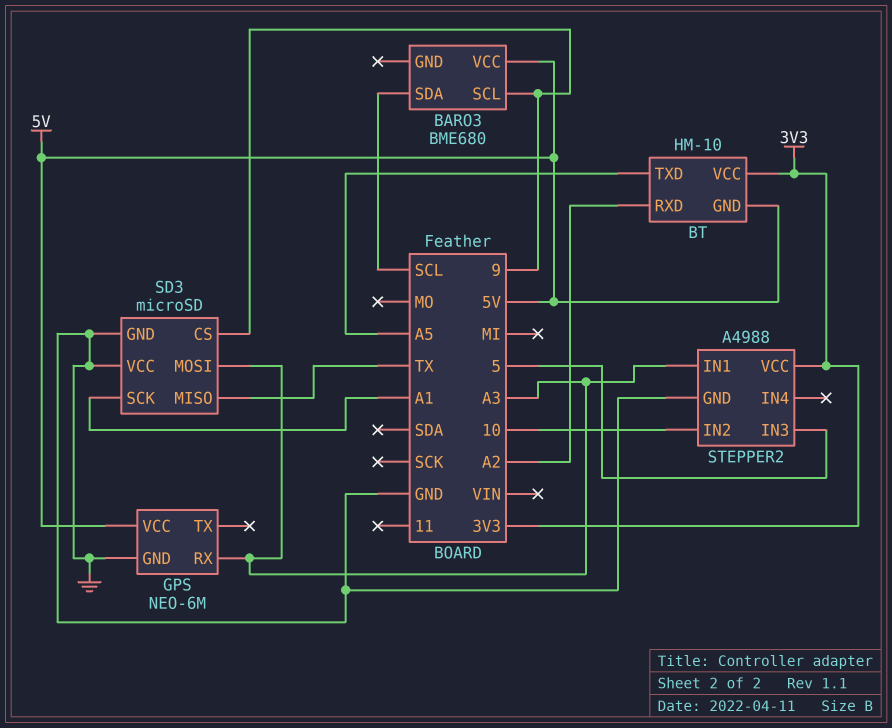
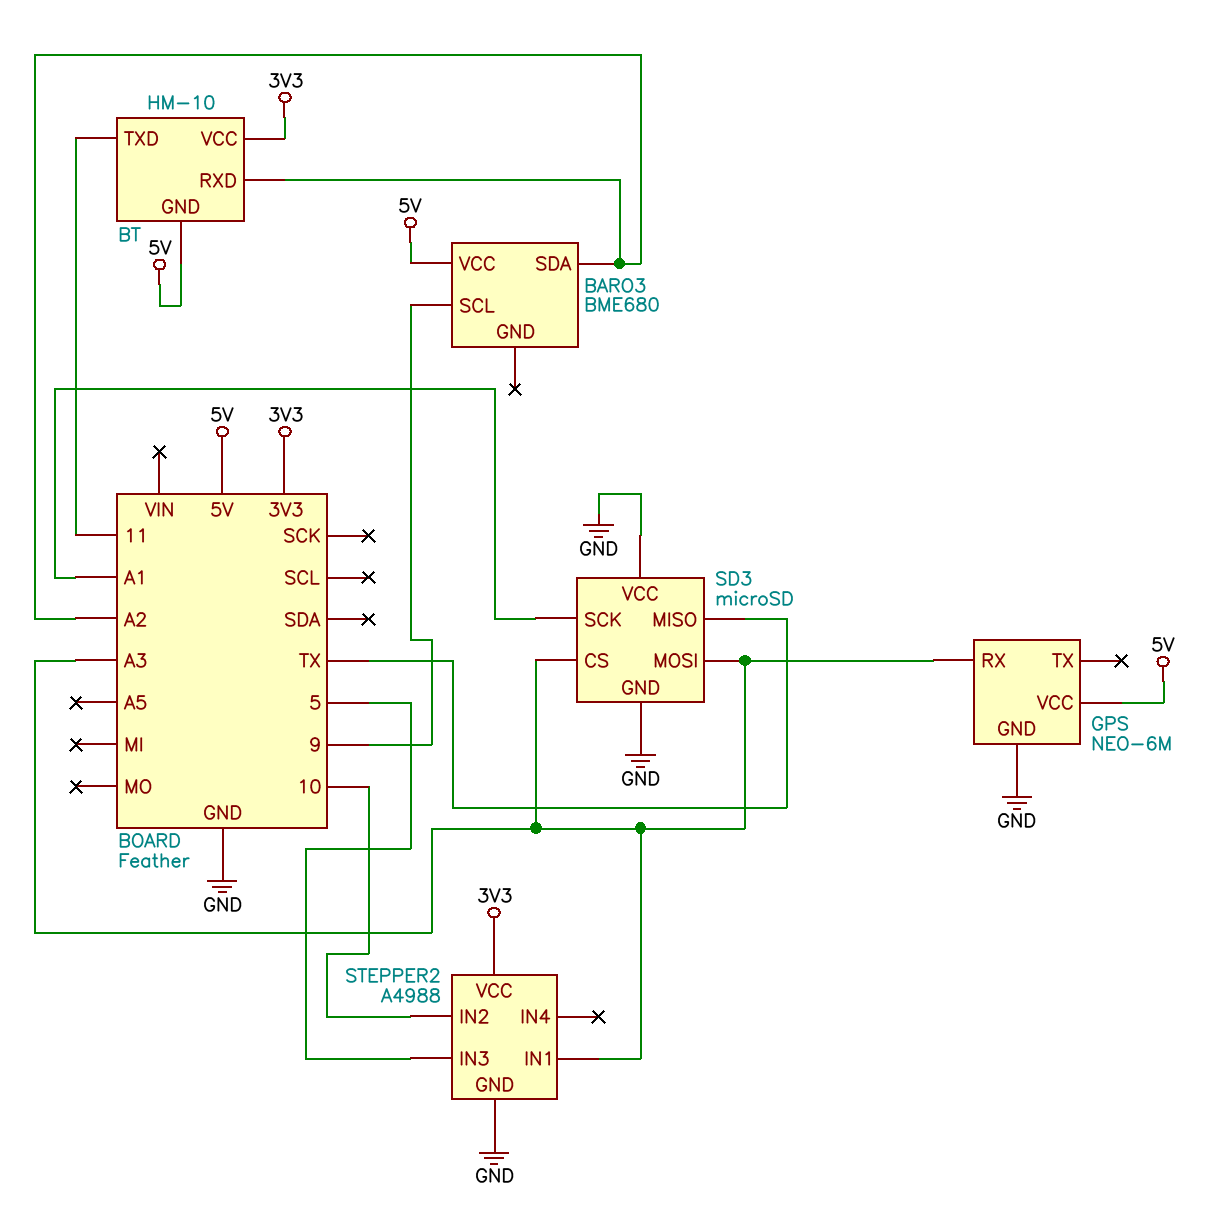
BARO3 pin SDA: SCL -> A2
BT pin TXD: A5 -> 11
SD3 pin CS: 9 -> A3

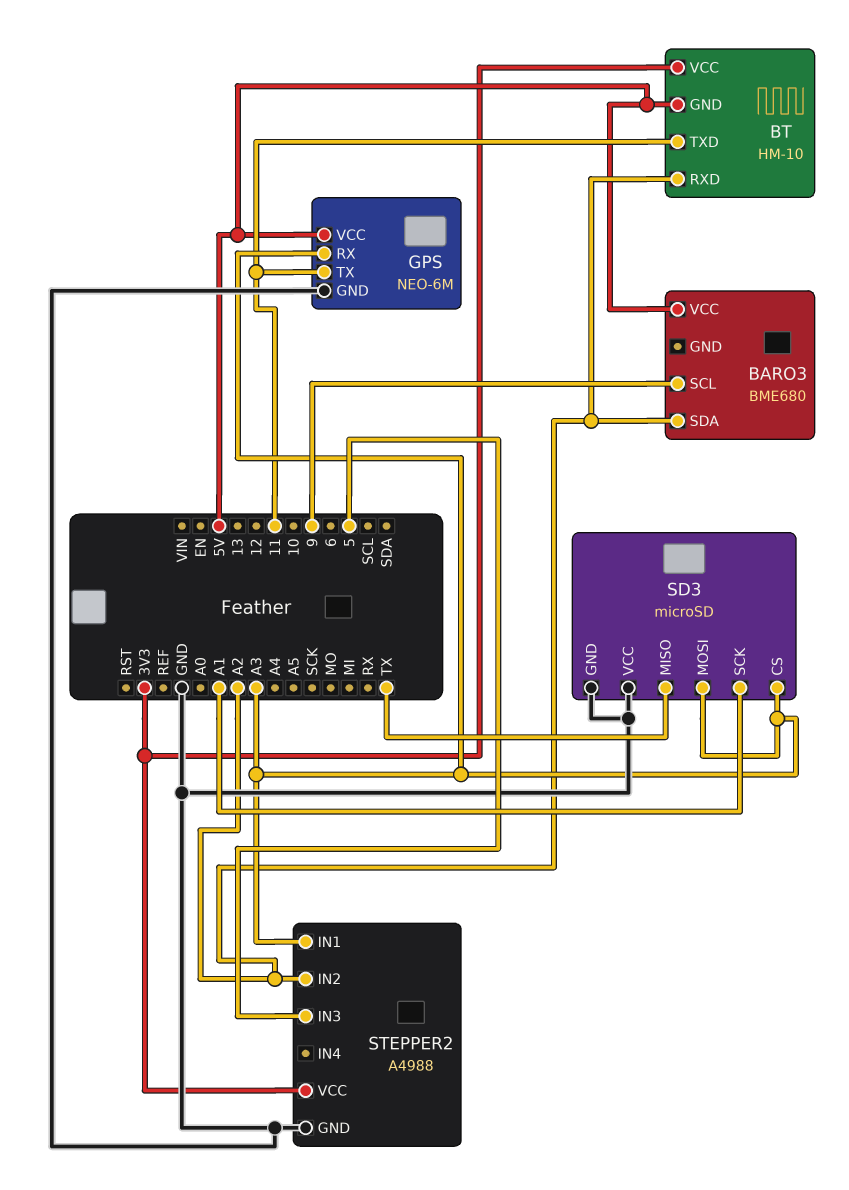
GPS pin TX: none -> 11
STEPPER2 pin IN2: 10 -> A2

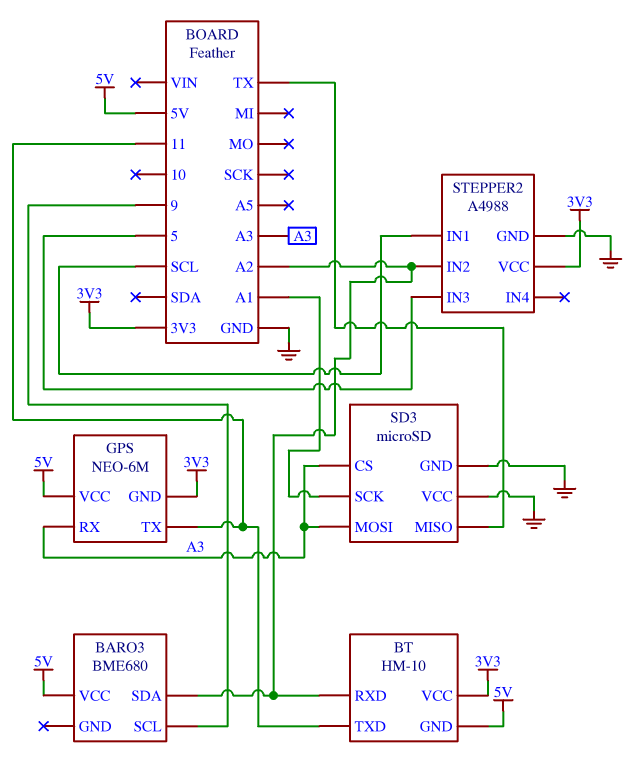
GPS pin GND: GND -> 3V3
STEPPER2 pin IN1: A3 -> SCL

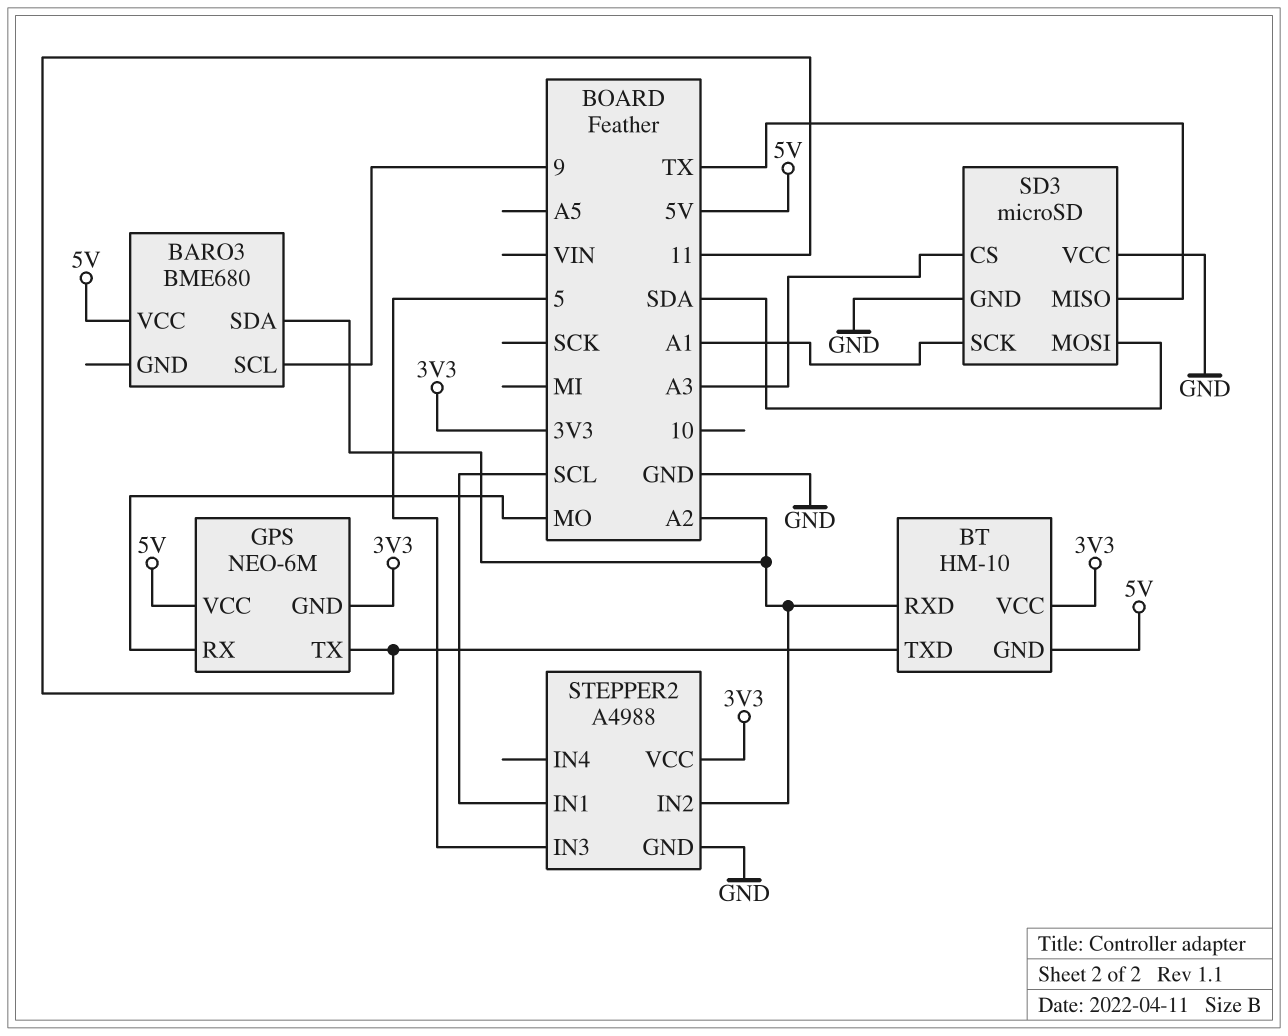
GPS pin RX: A3 -> MO
SD3 pin MOSI: A3 -> SDA

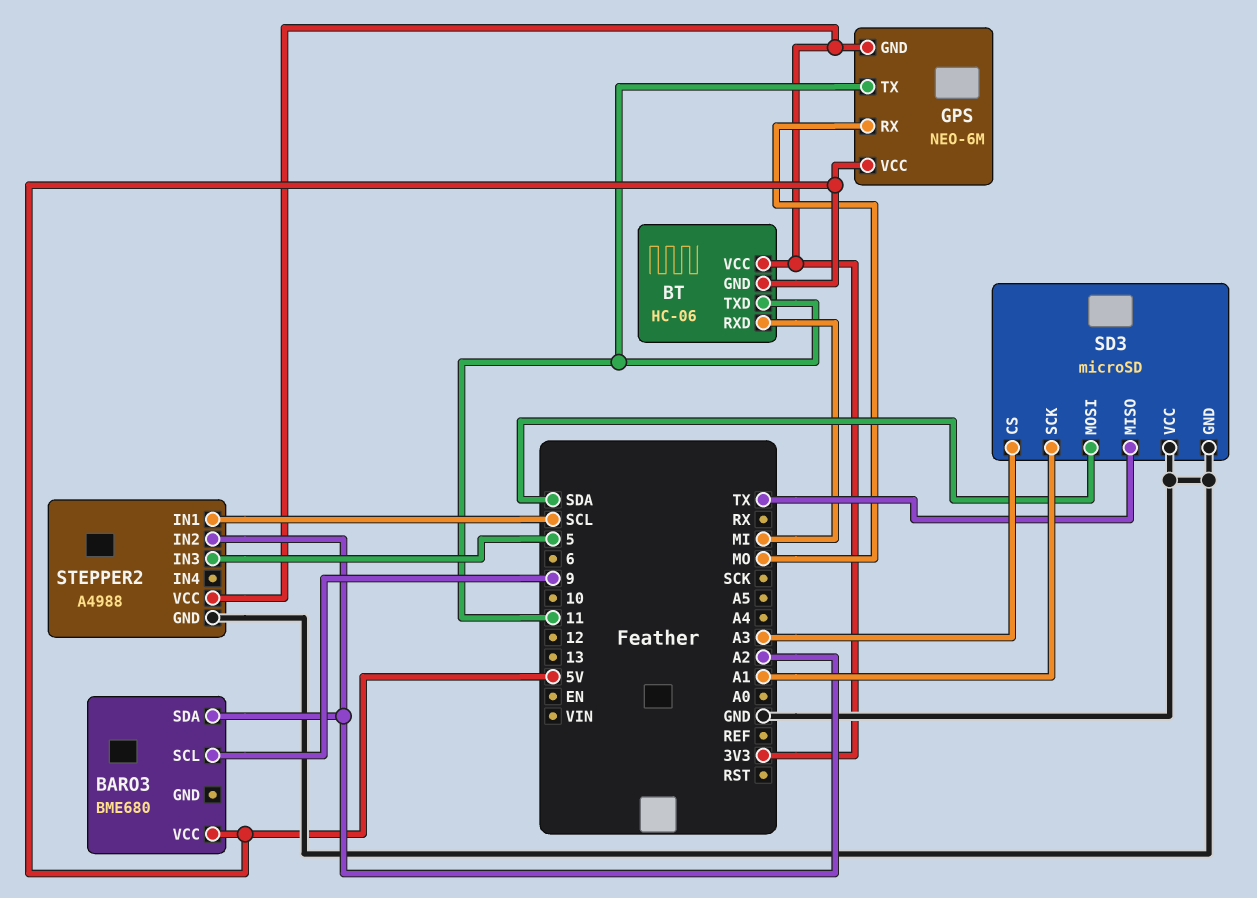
BT: HM-10 -> HC-06
BT pin RXD: A2 -> MI

